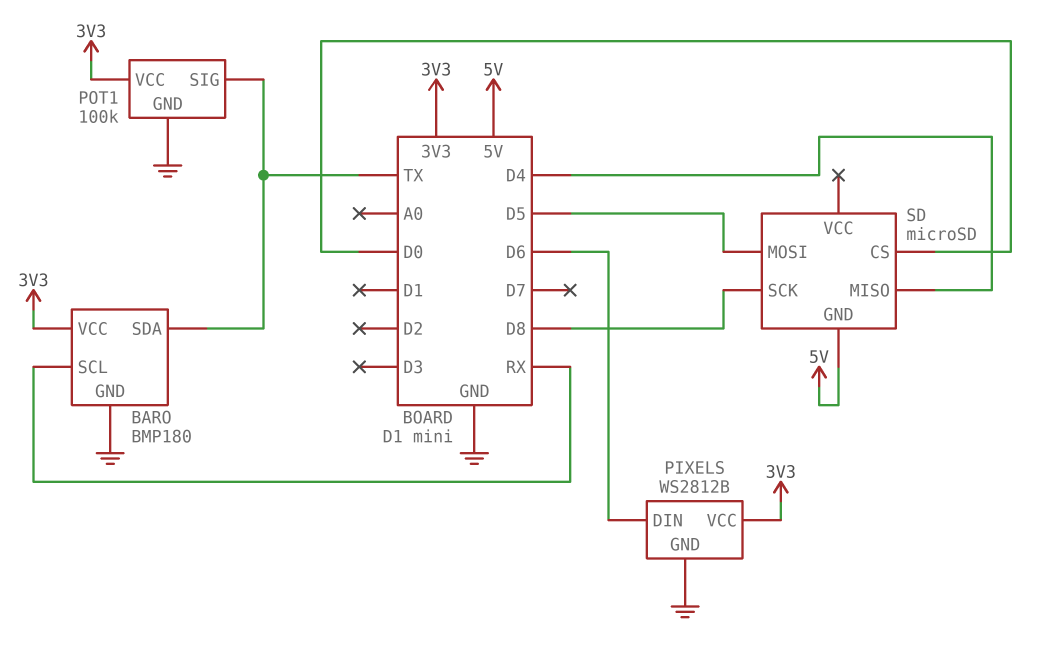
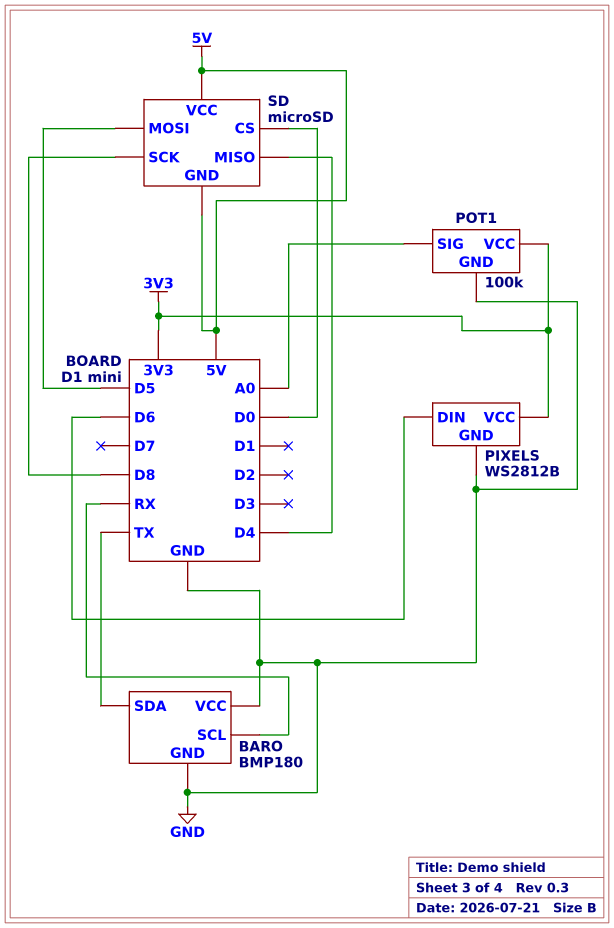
BARO pin VCC: 3V3 -> GND
POT1 pin SIG: TX -> A0
SD pin VCC: none -> 5V

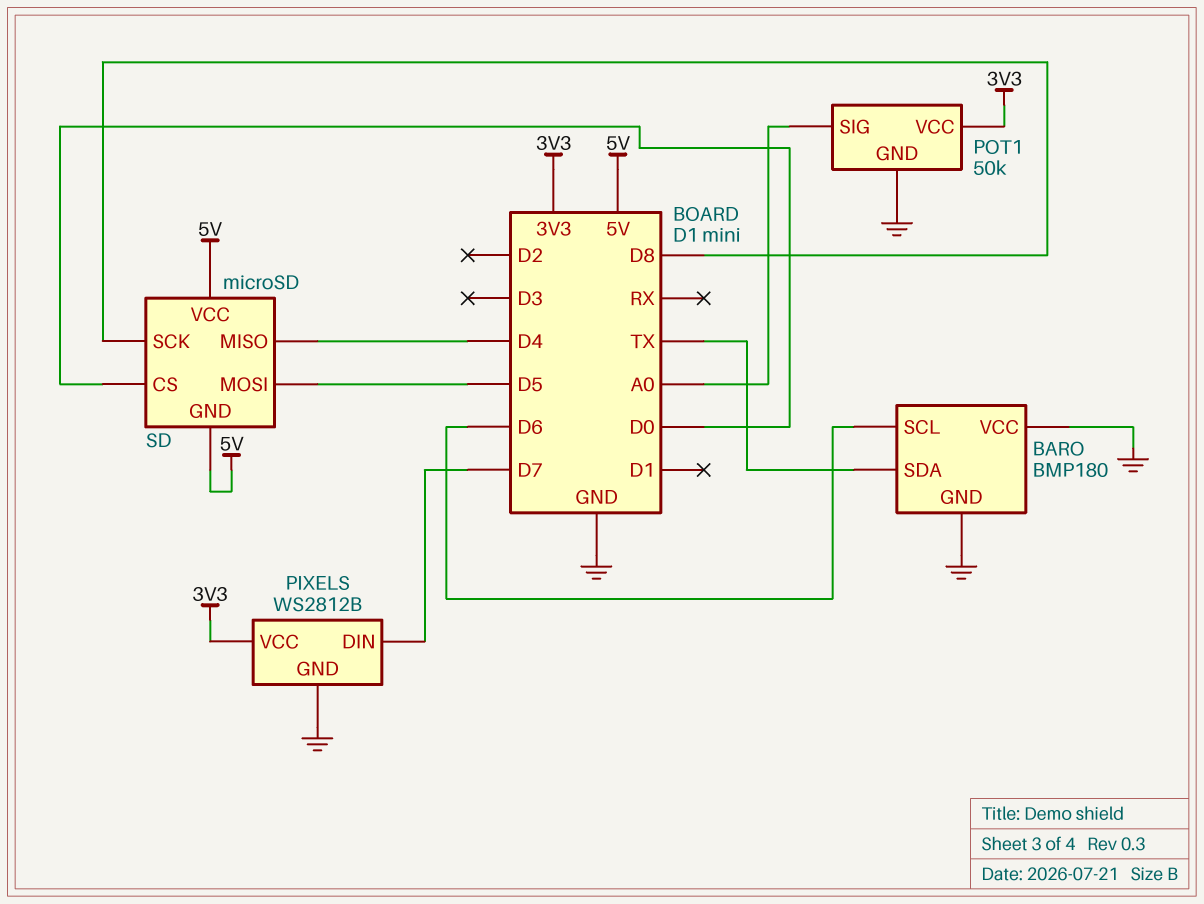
BARO pin SCL: RX -> D6
PIXELS pin DIN: D6 -> D7
POT1: 100k -> 50k

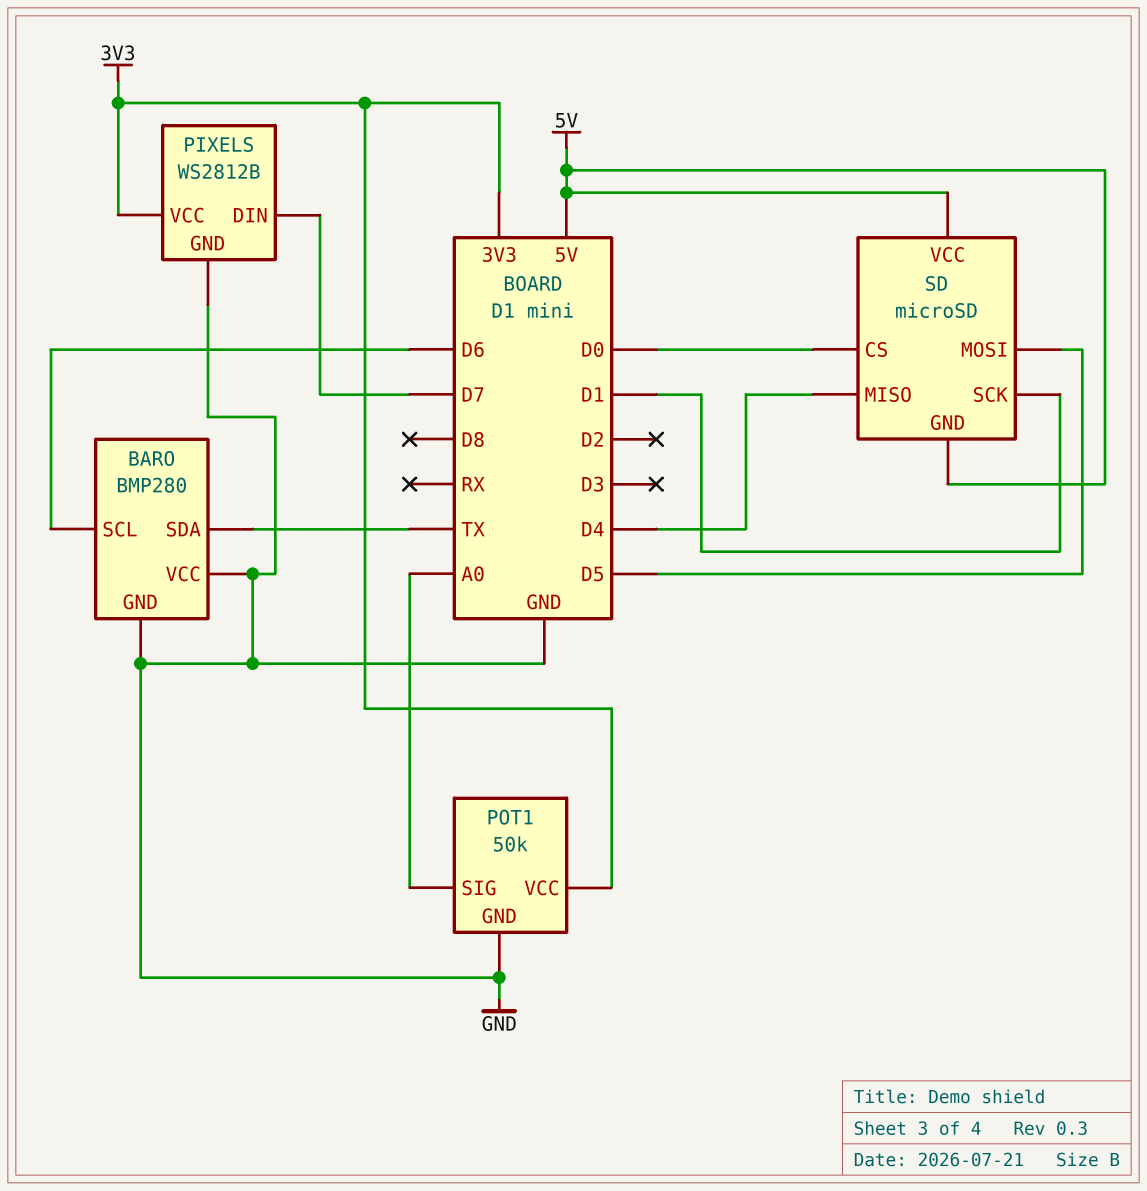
BARO: BMP180 -> BMP280
SD pin SCK: D8 -> D1

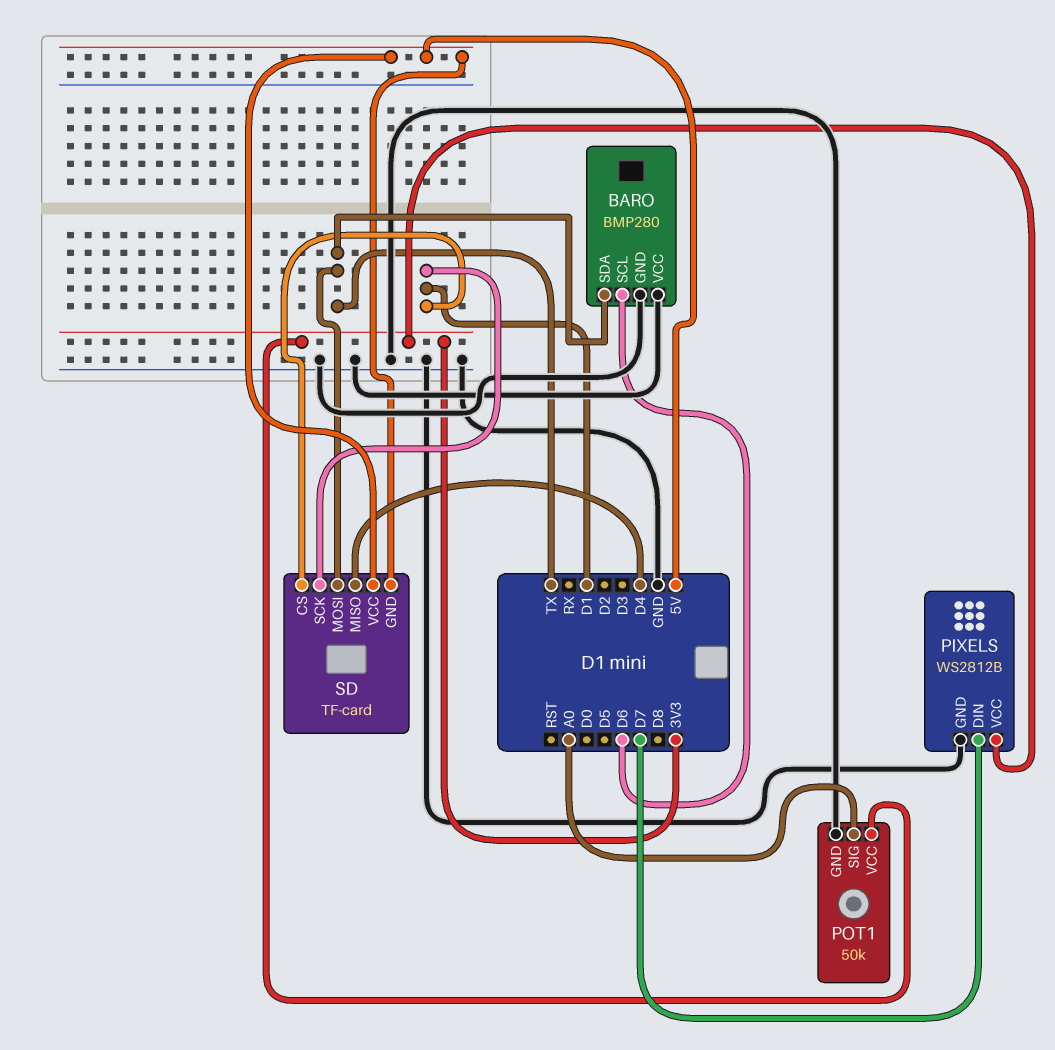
SD: microSD -> TF-card
SD pin CS: D0 -> D1
SD pin MOSI: D5 -> TX

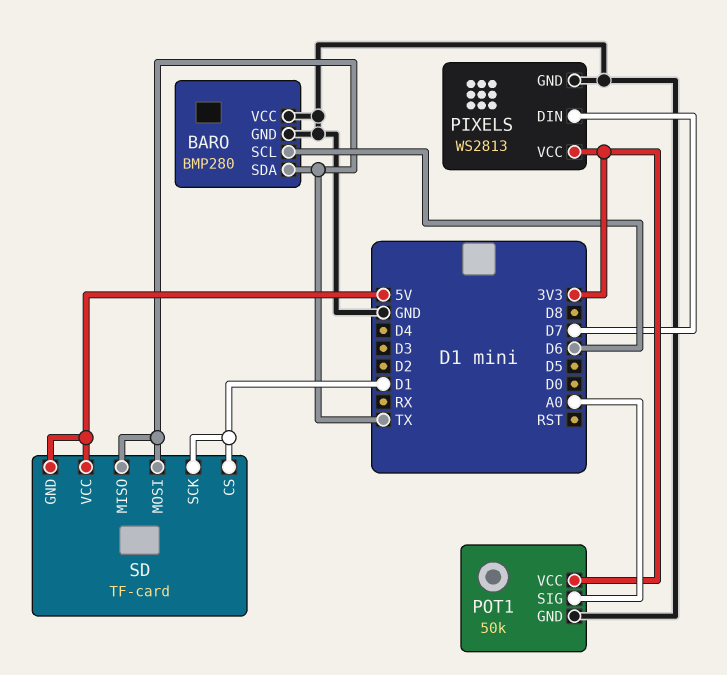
PIXELS: WS2812B -> WS2813
SD pin MISO: D4 -> TX

